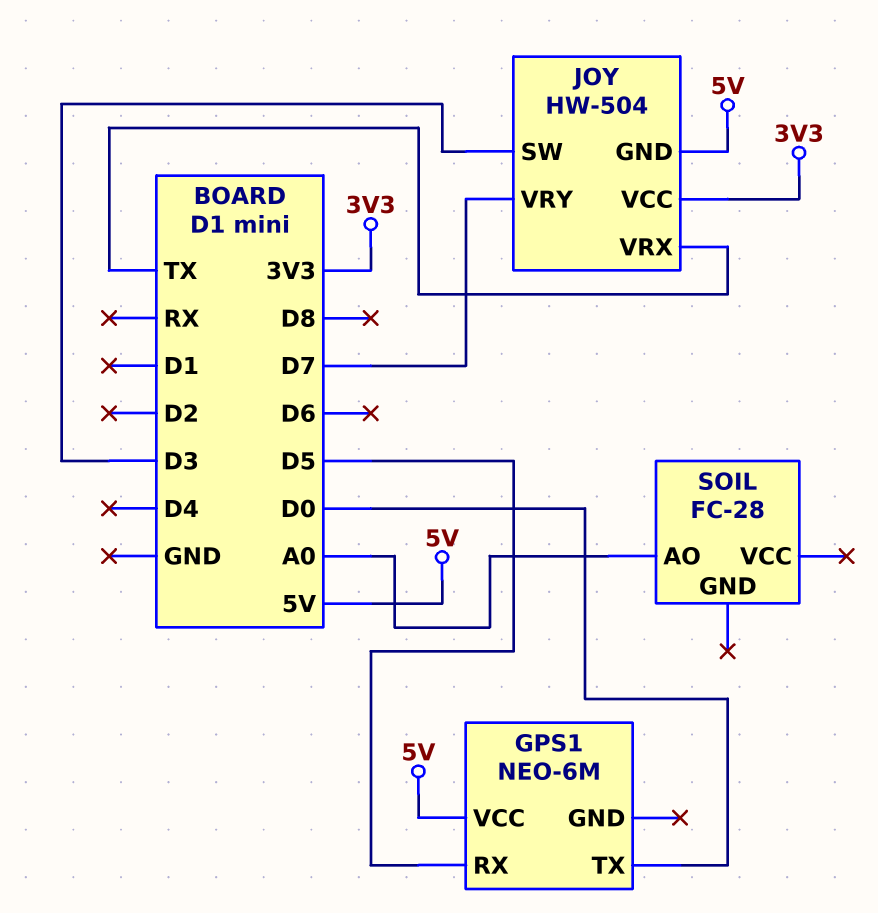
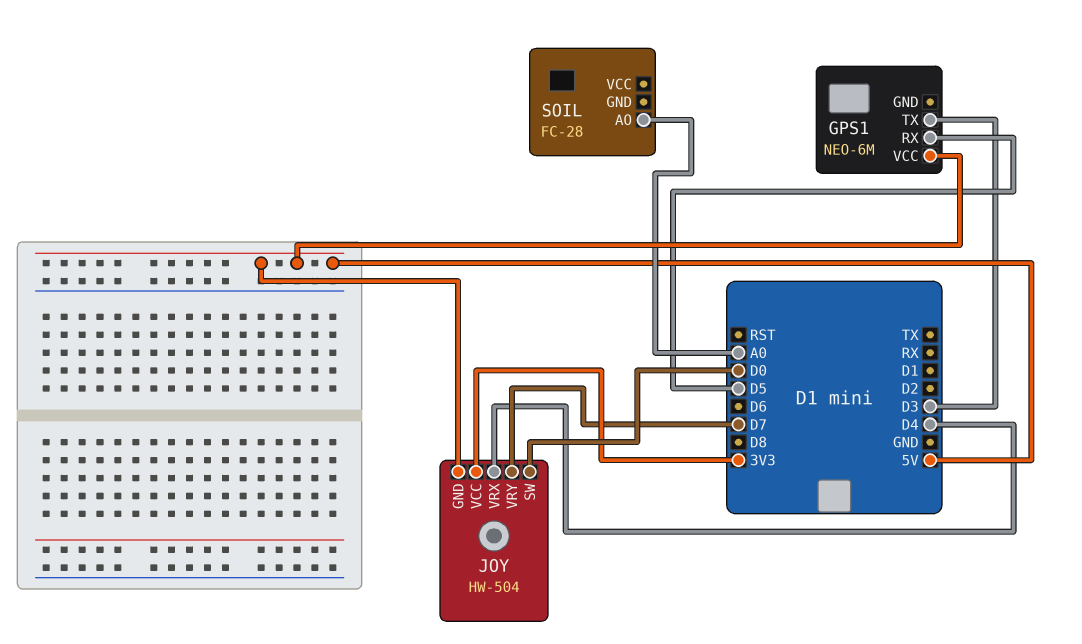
GPS1 pin TX: D0 -> D3
JOY pin SW: D3 -> D0
JOY pin VRX: TX -> D4

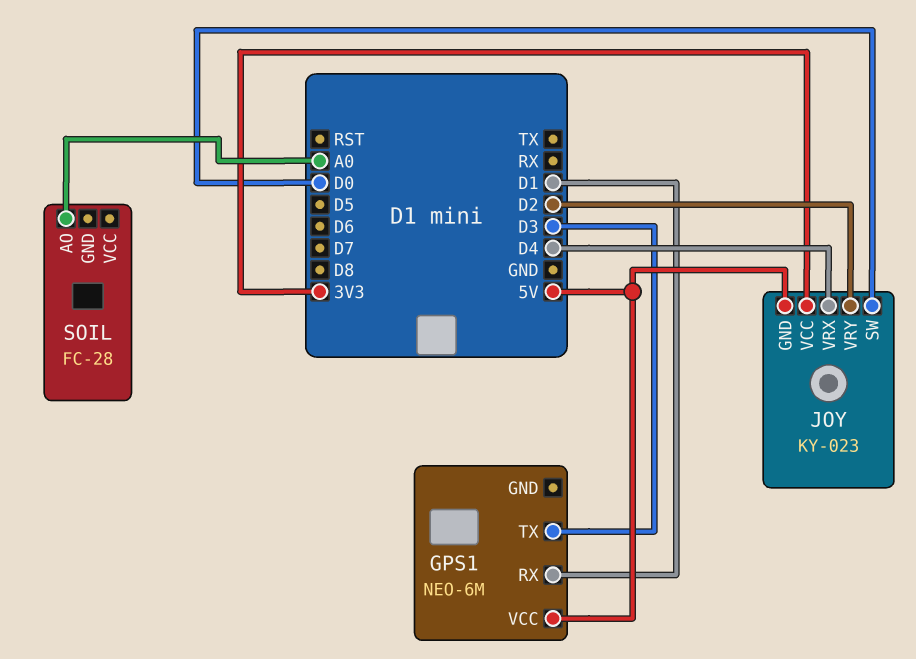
GPS1 pin RX: D5 -> D1
JOY: HW-504 -> KY-023
JOY pin VRY: D7 -> D2

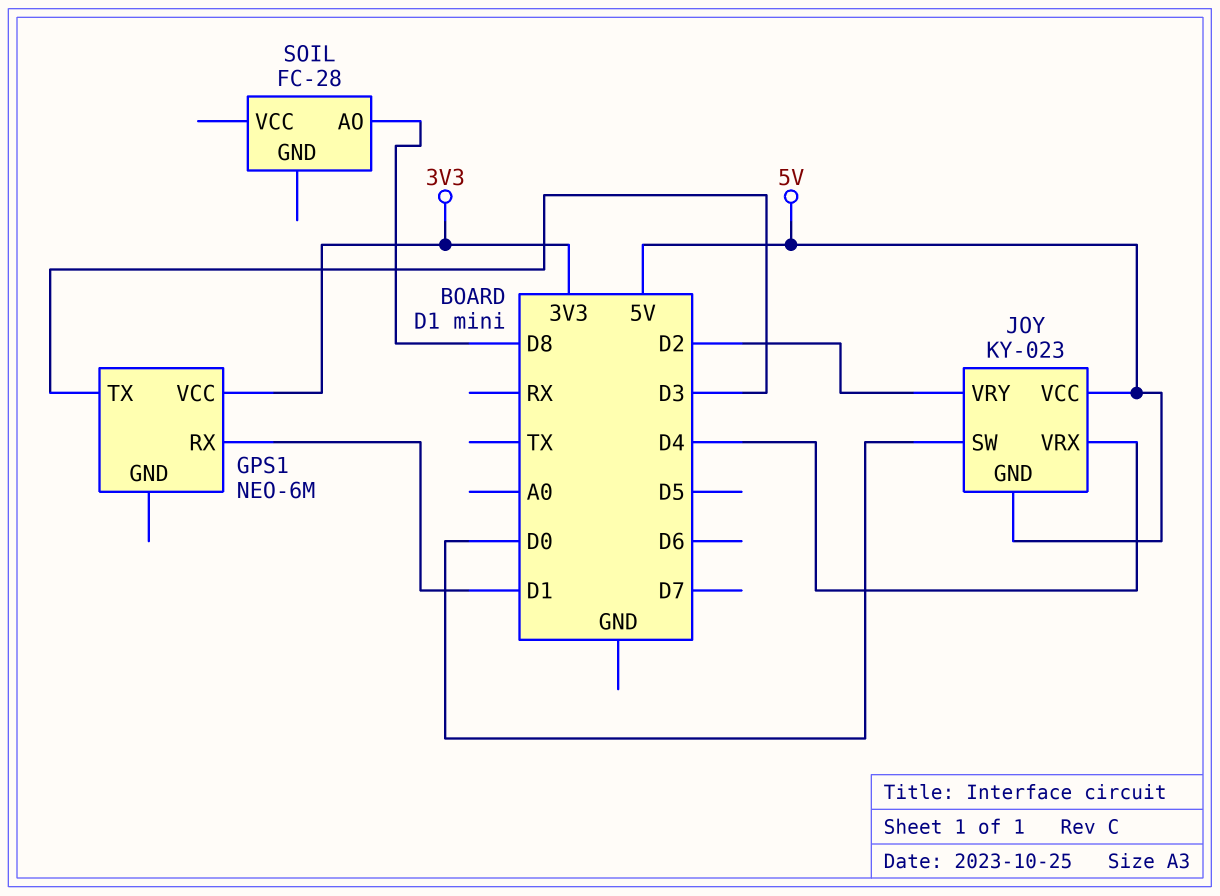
GPS1 pin VCC: 5V -> 3V3
JOY pin VCC: 3V3 -> 5V
SOIL pin AO: A0 -> D8

